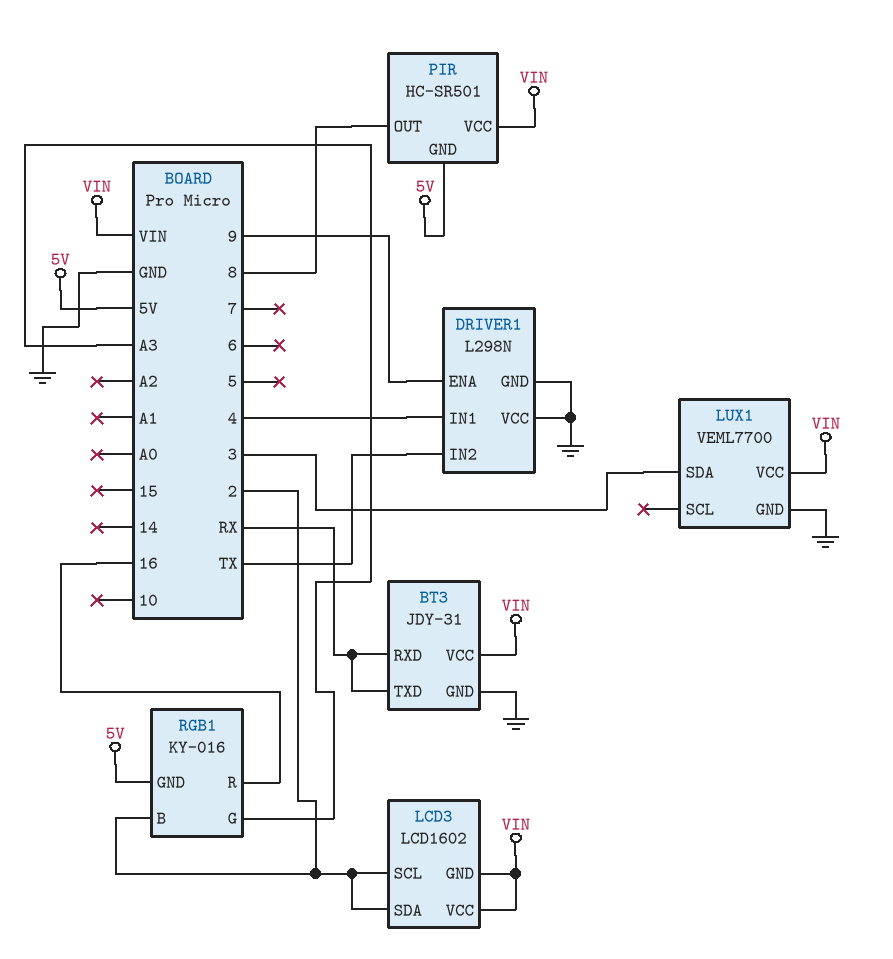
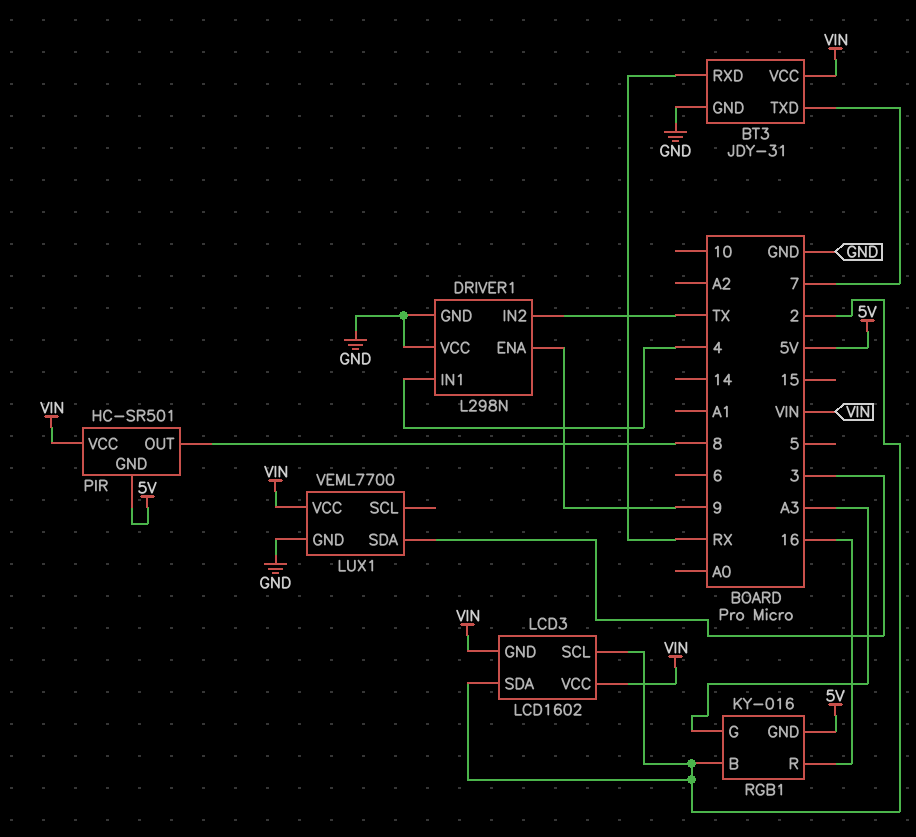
BT3 pin TXD: RX -> 7

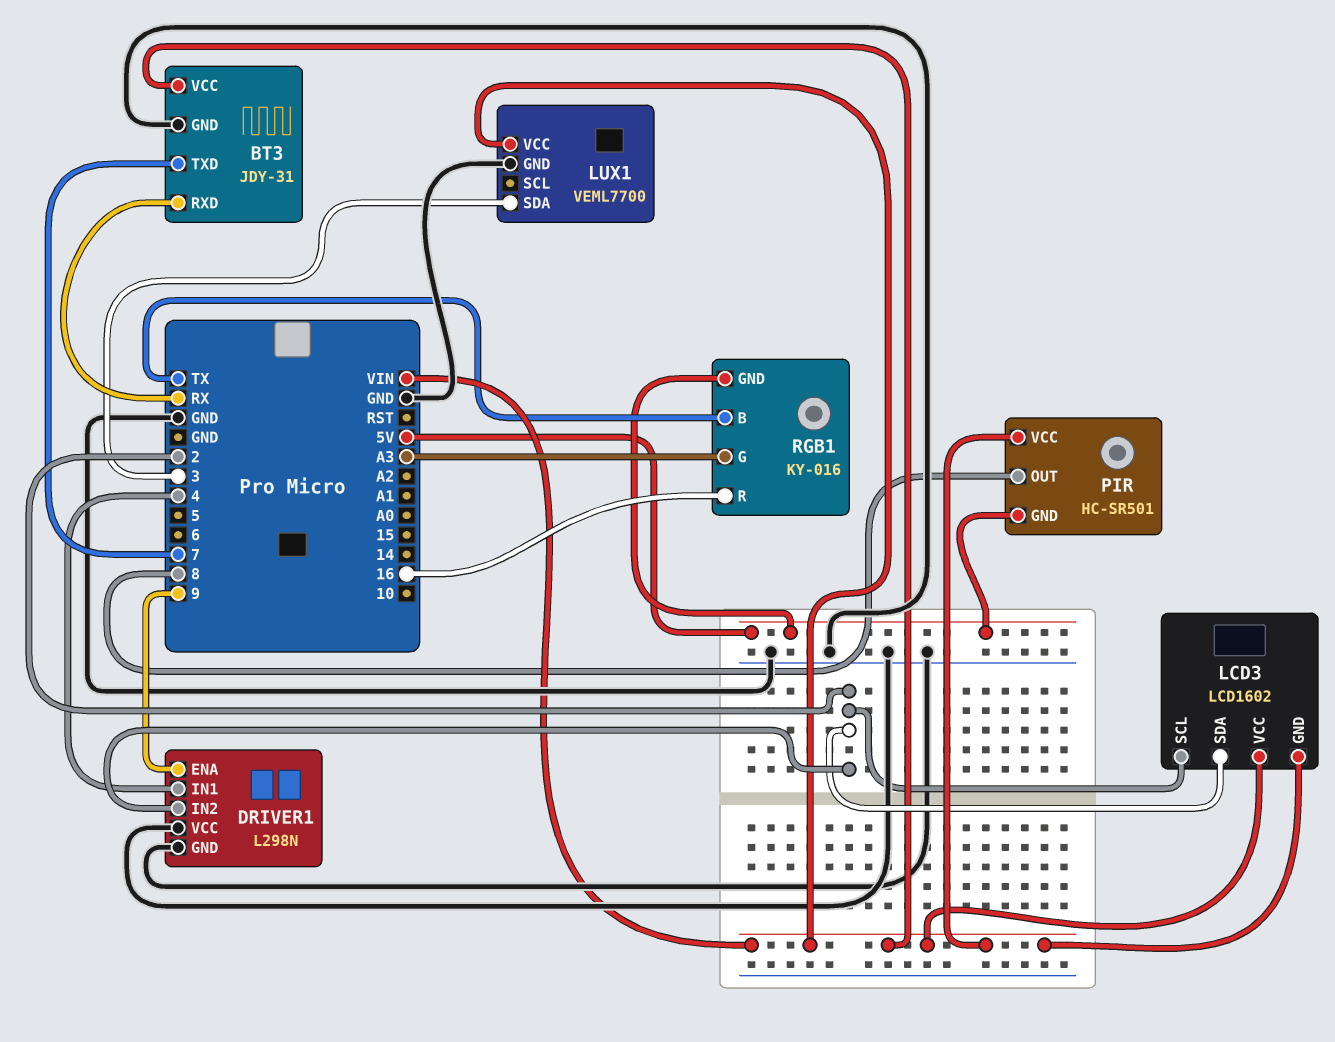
DRIVER1 pin IN2: TX -> 2
RGB1 pin B: 2 -> TX

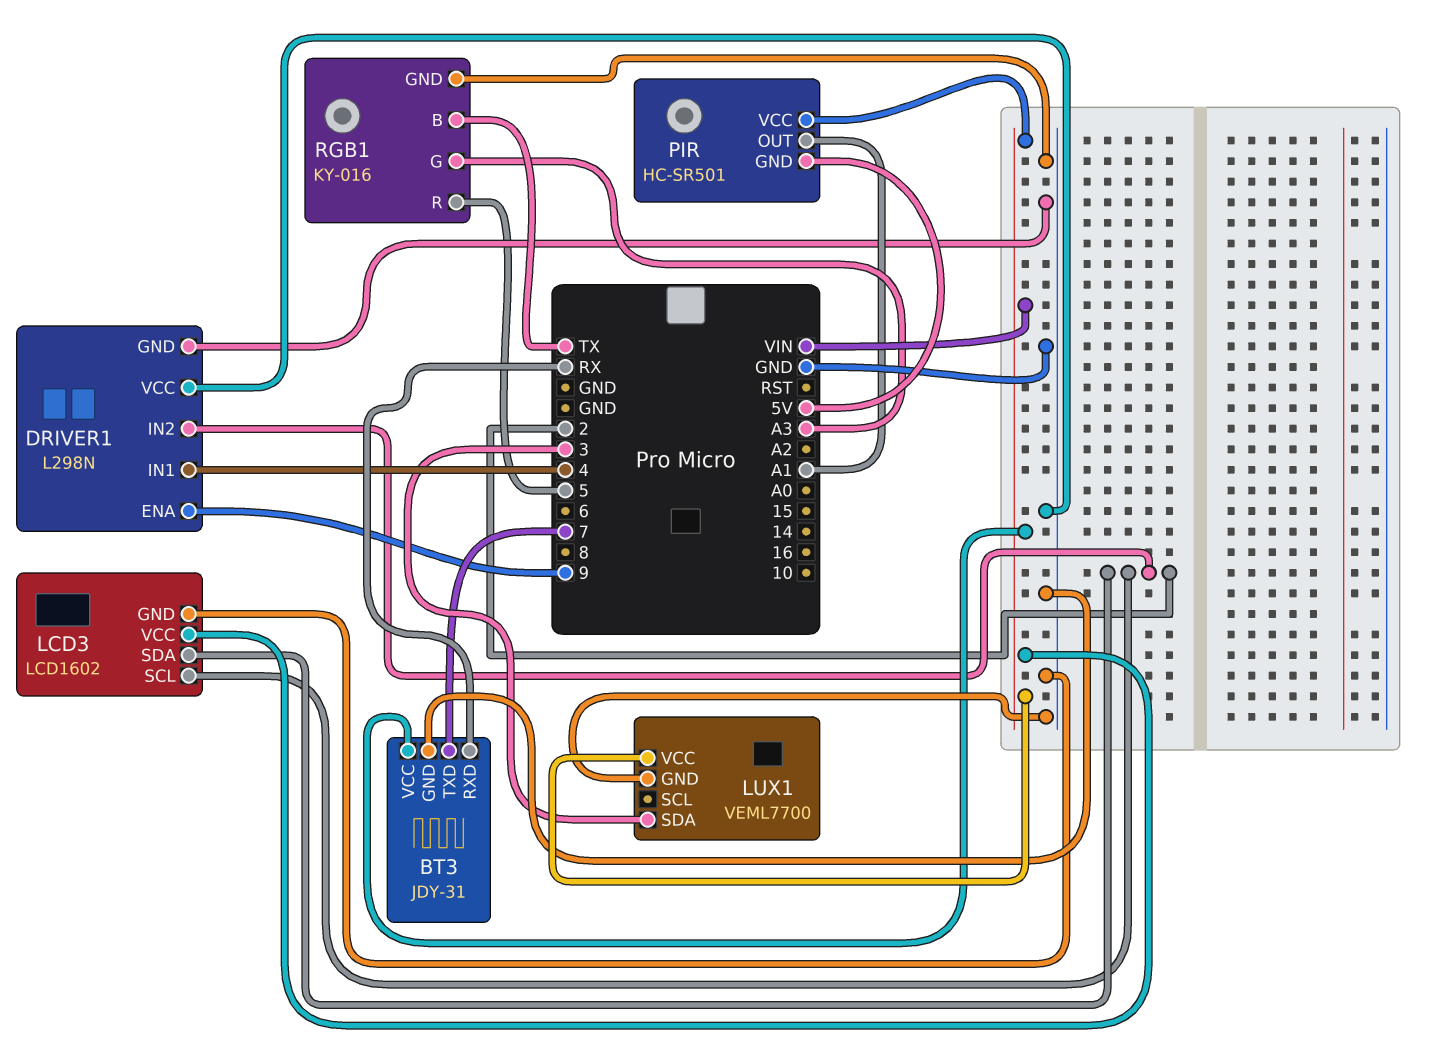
LCD3 pin GND: VIN -> GND
PIR pin OUT: 8 -> A1
RGB1 pin GND: 5V -> GND
RGB1 pin R: 16 -> 5

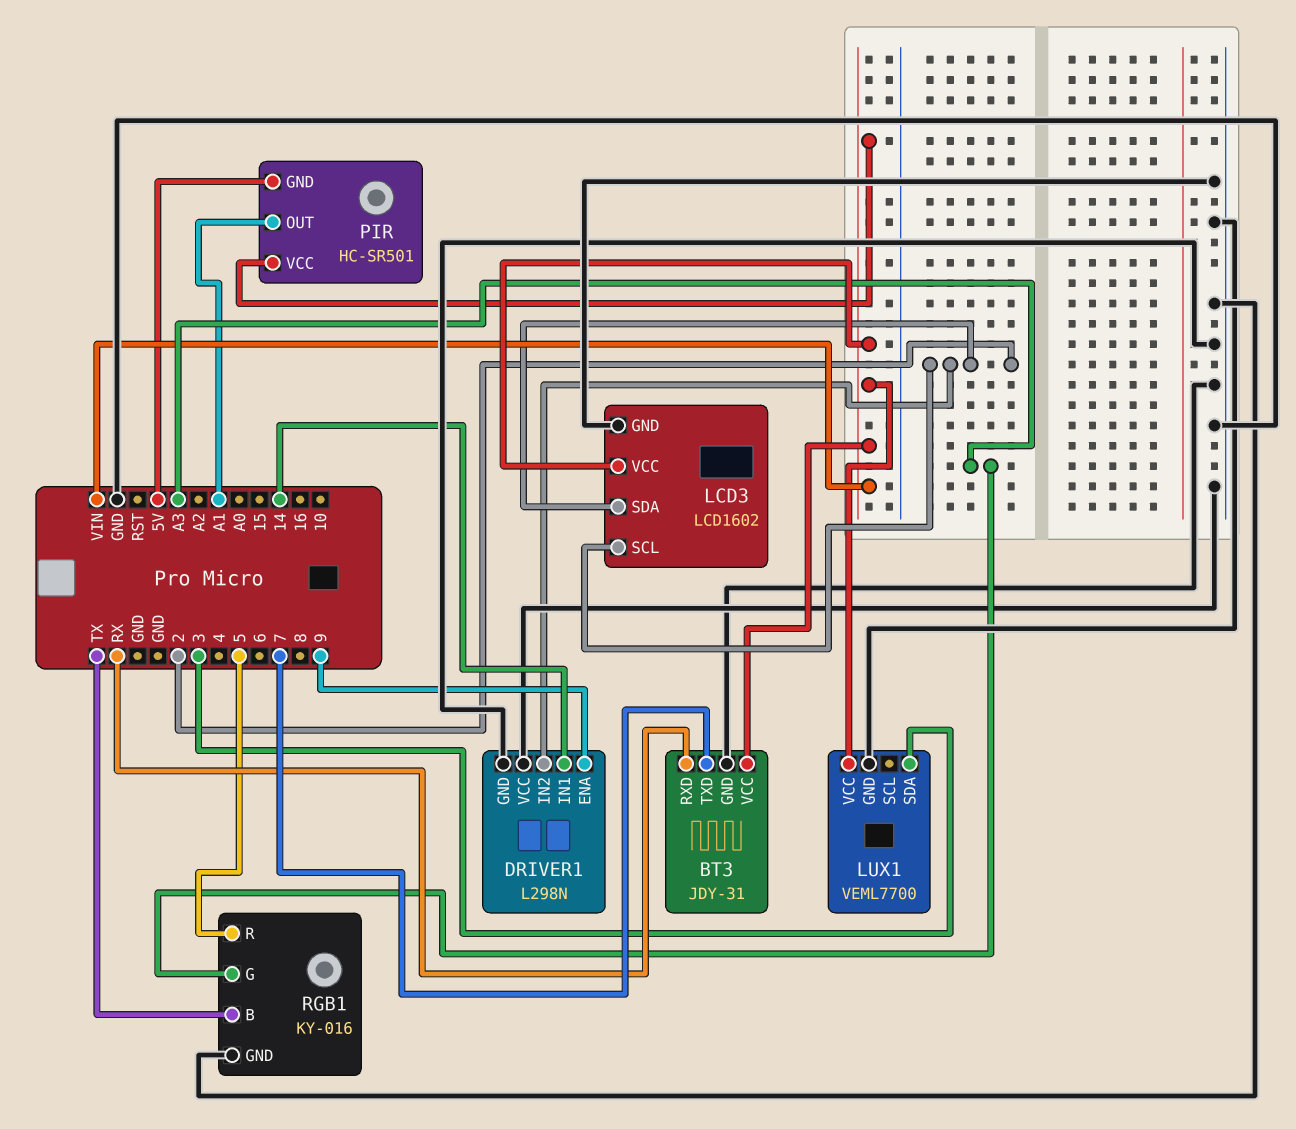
DRIVER1 pin IN1: 4 -> 14

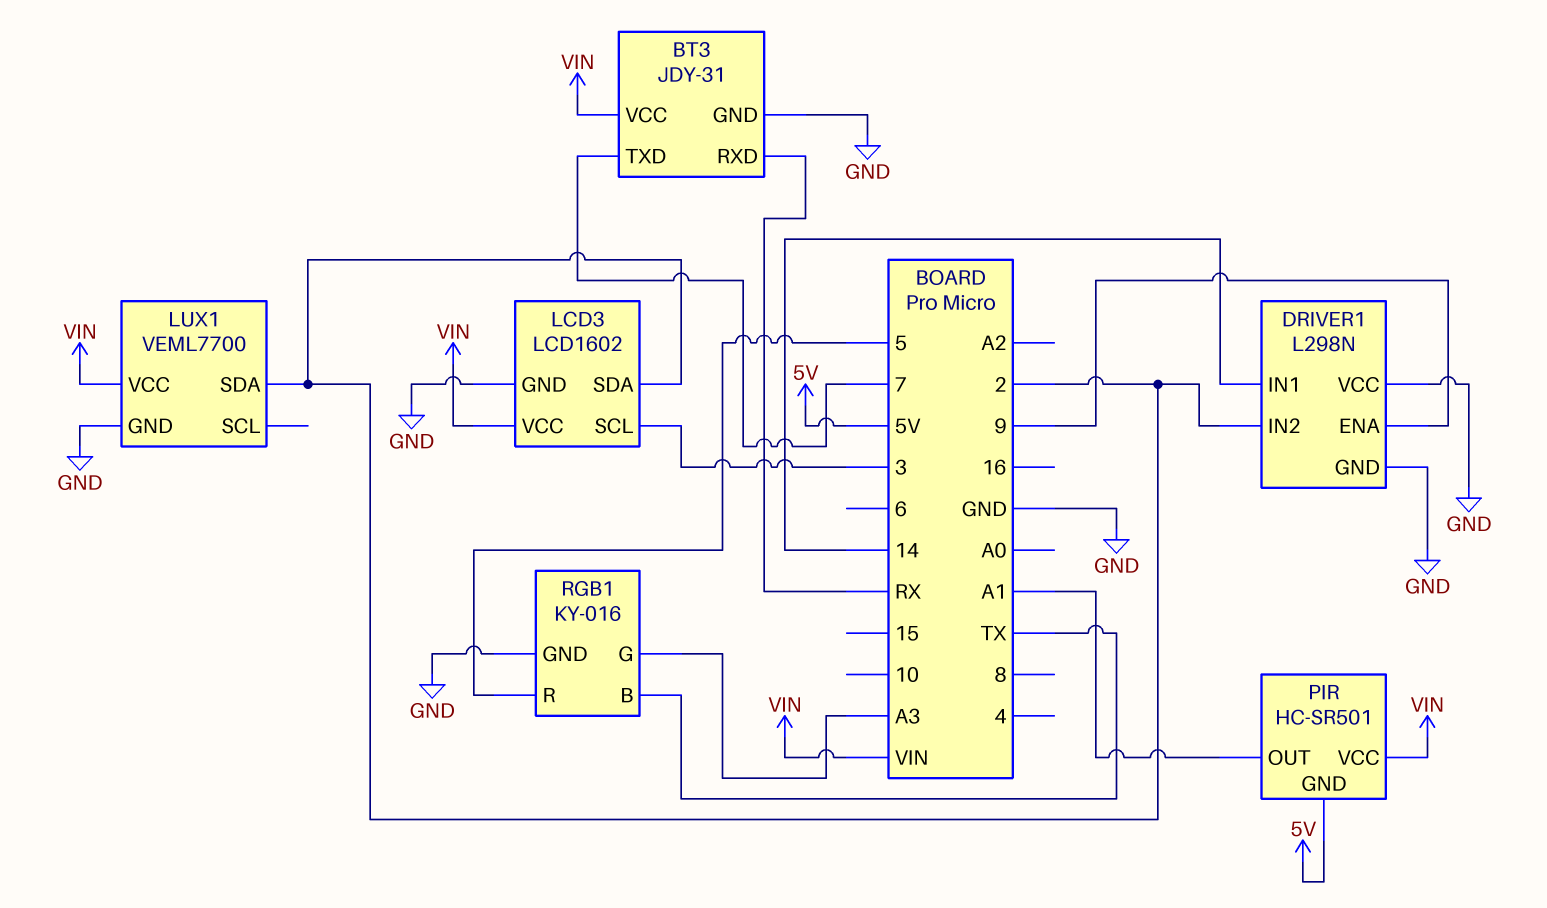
LCD3 pin SCL: 2 -> 3
LUX1 pin SDA: 3 -> 2

